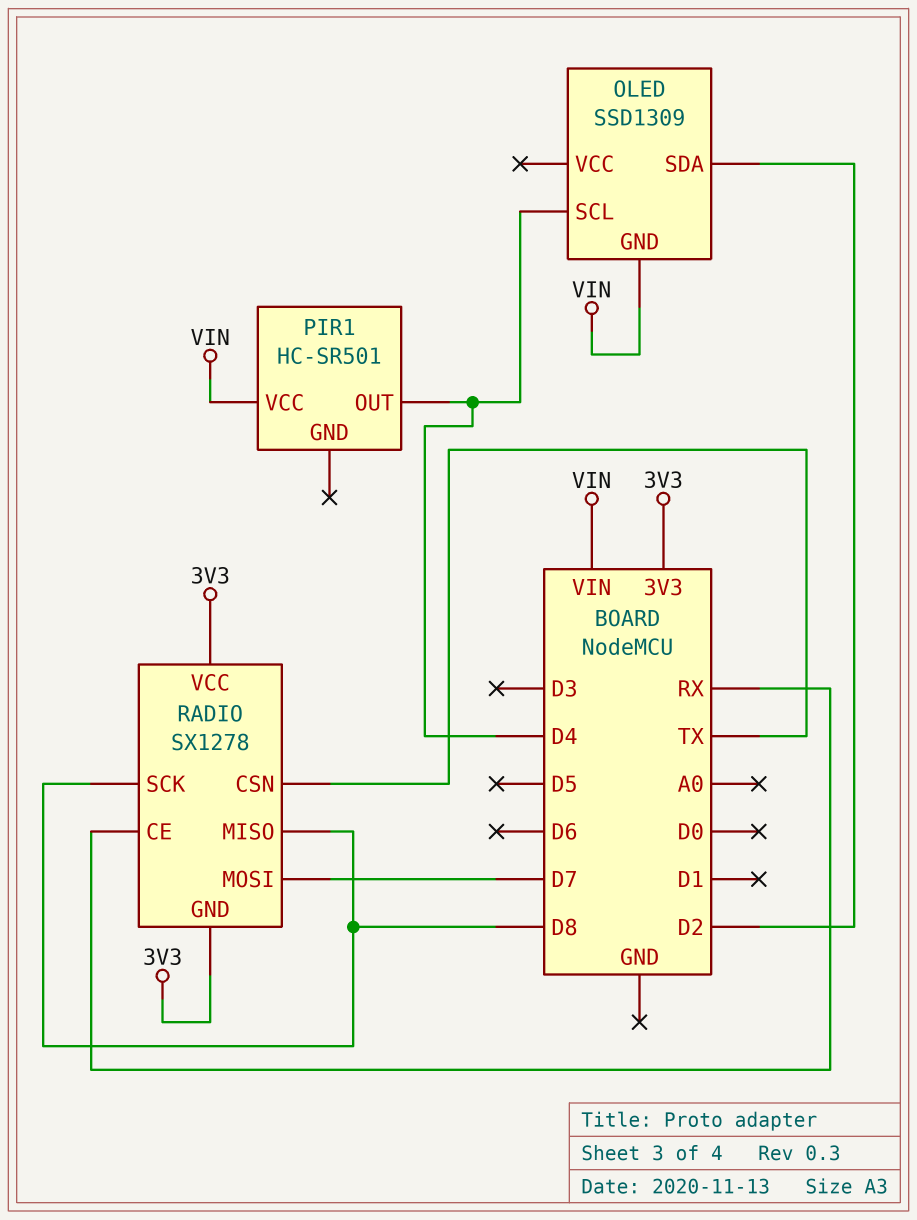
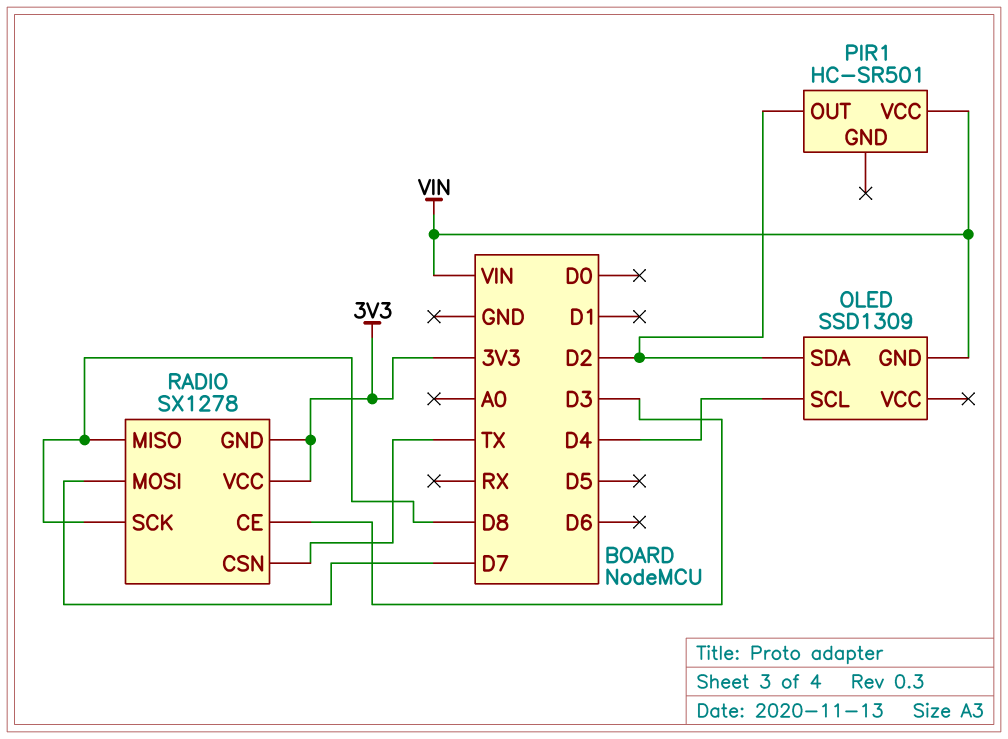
PIR1 pin OUT: D4 -> D2
RADIO pin CE: RX -> D3

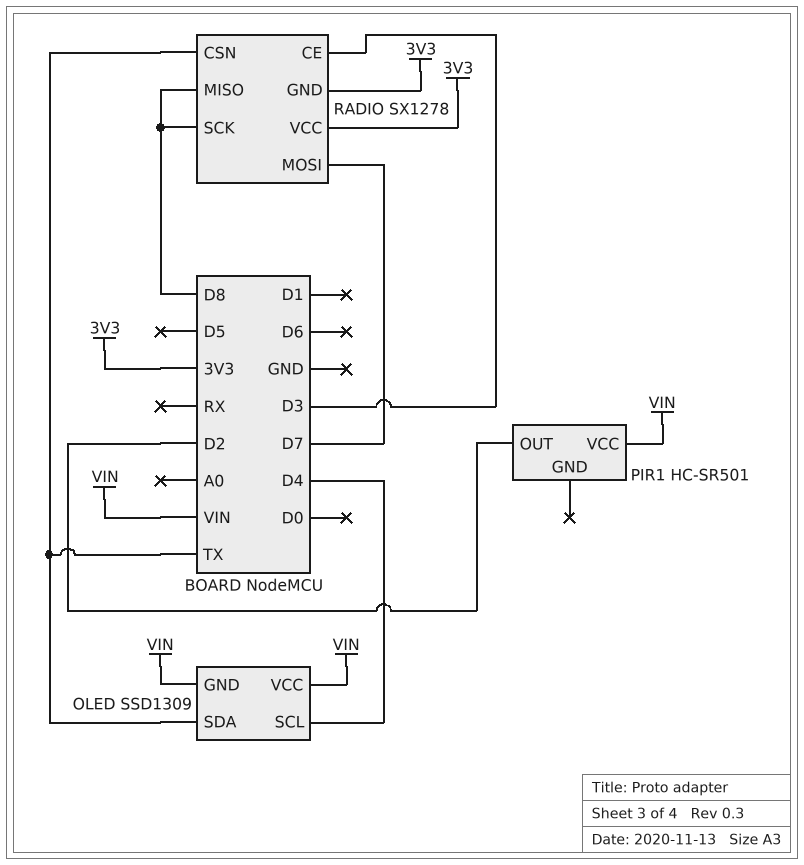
OLED pin SDA: D2 -> TX
OLED pin VCC: none -> VIN

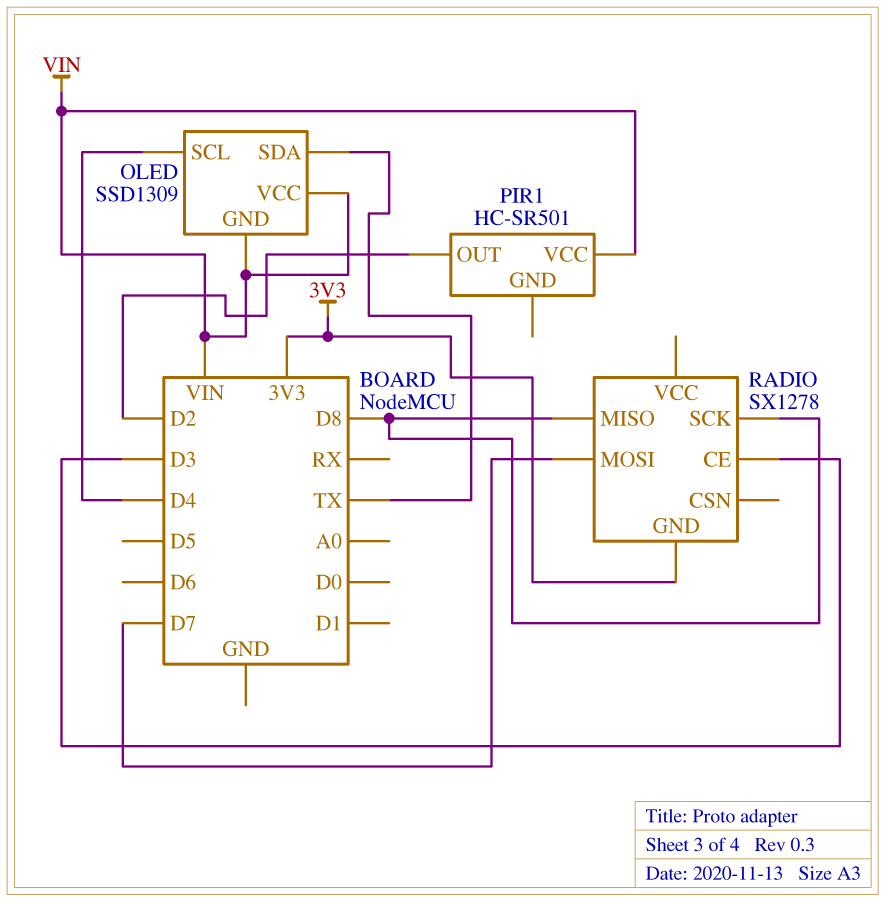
RADIO pin CSN: TX -> none
RADIO pin VCC: 3V3 -> none

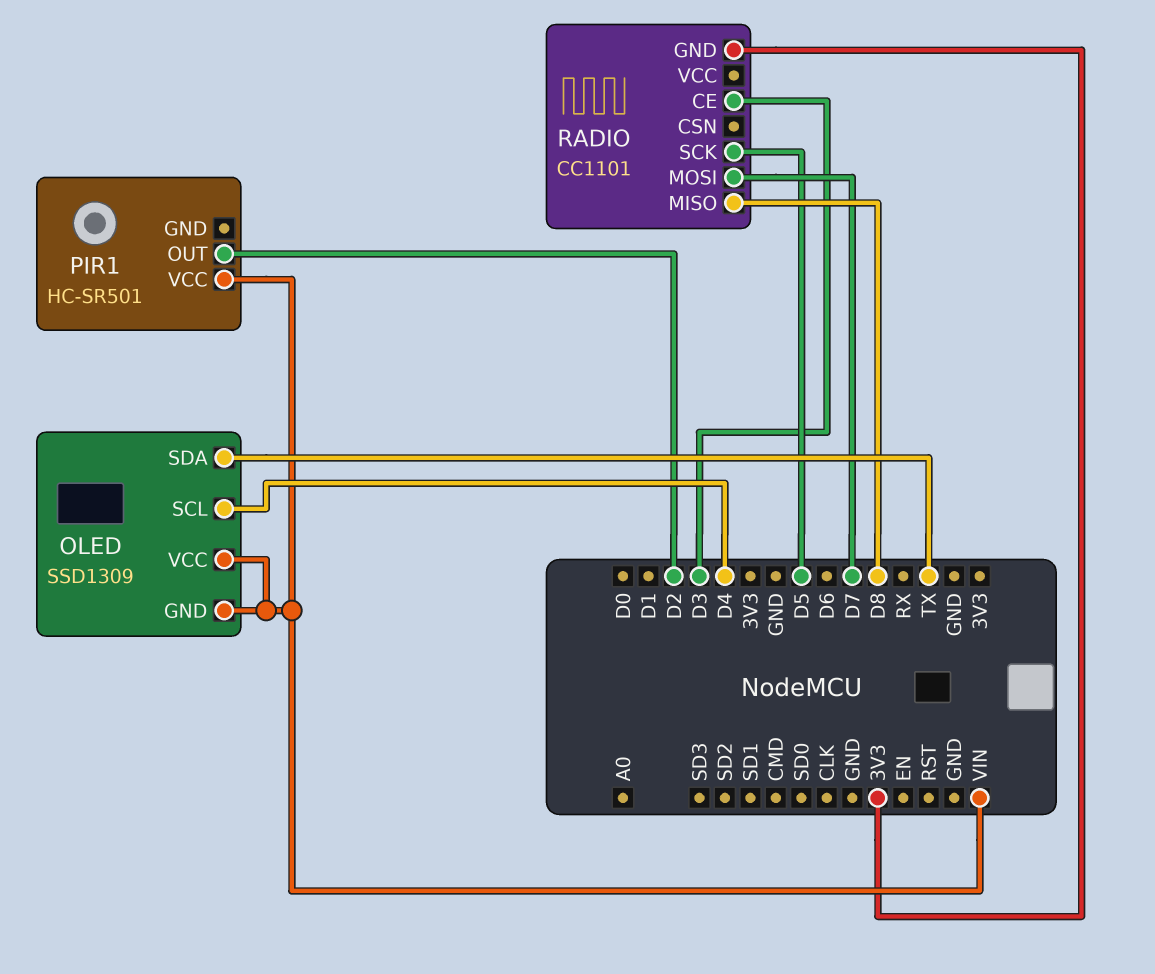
RADIO: SX1278 -> CC1101
RADIO pin SCK: D8 -> D5

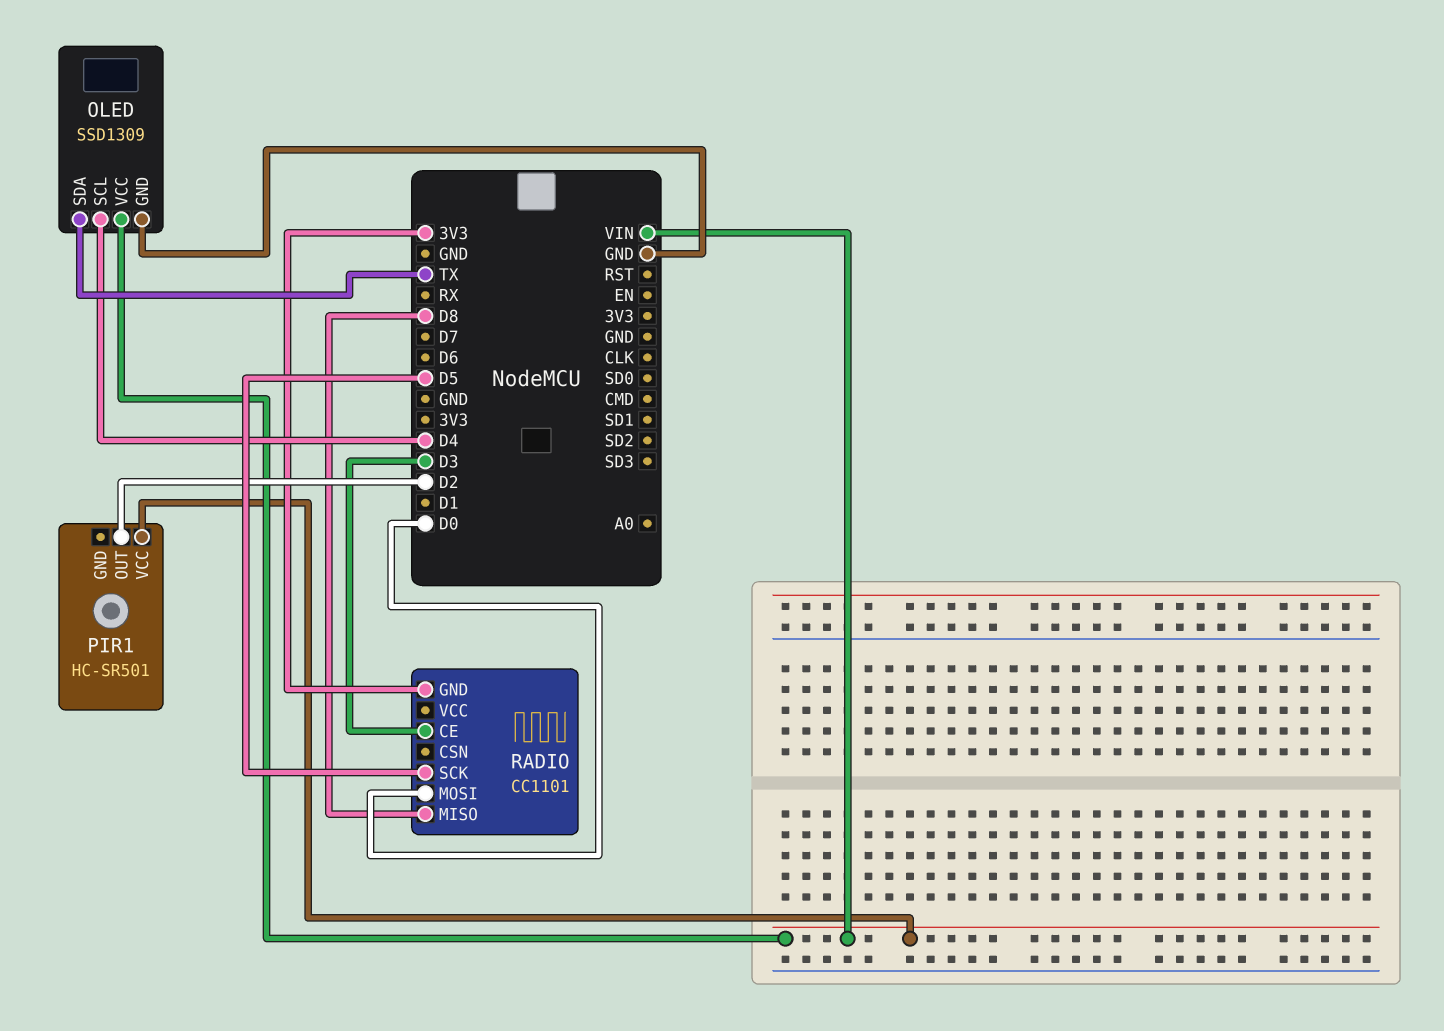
OLED pin GND: VIN -> GND
RADIO pin MOSI: D7 -> D0

